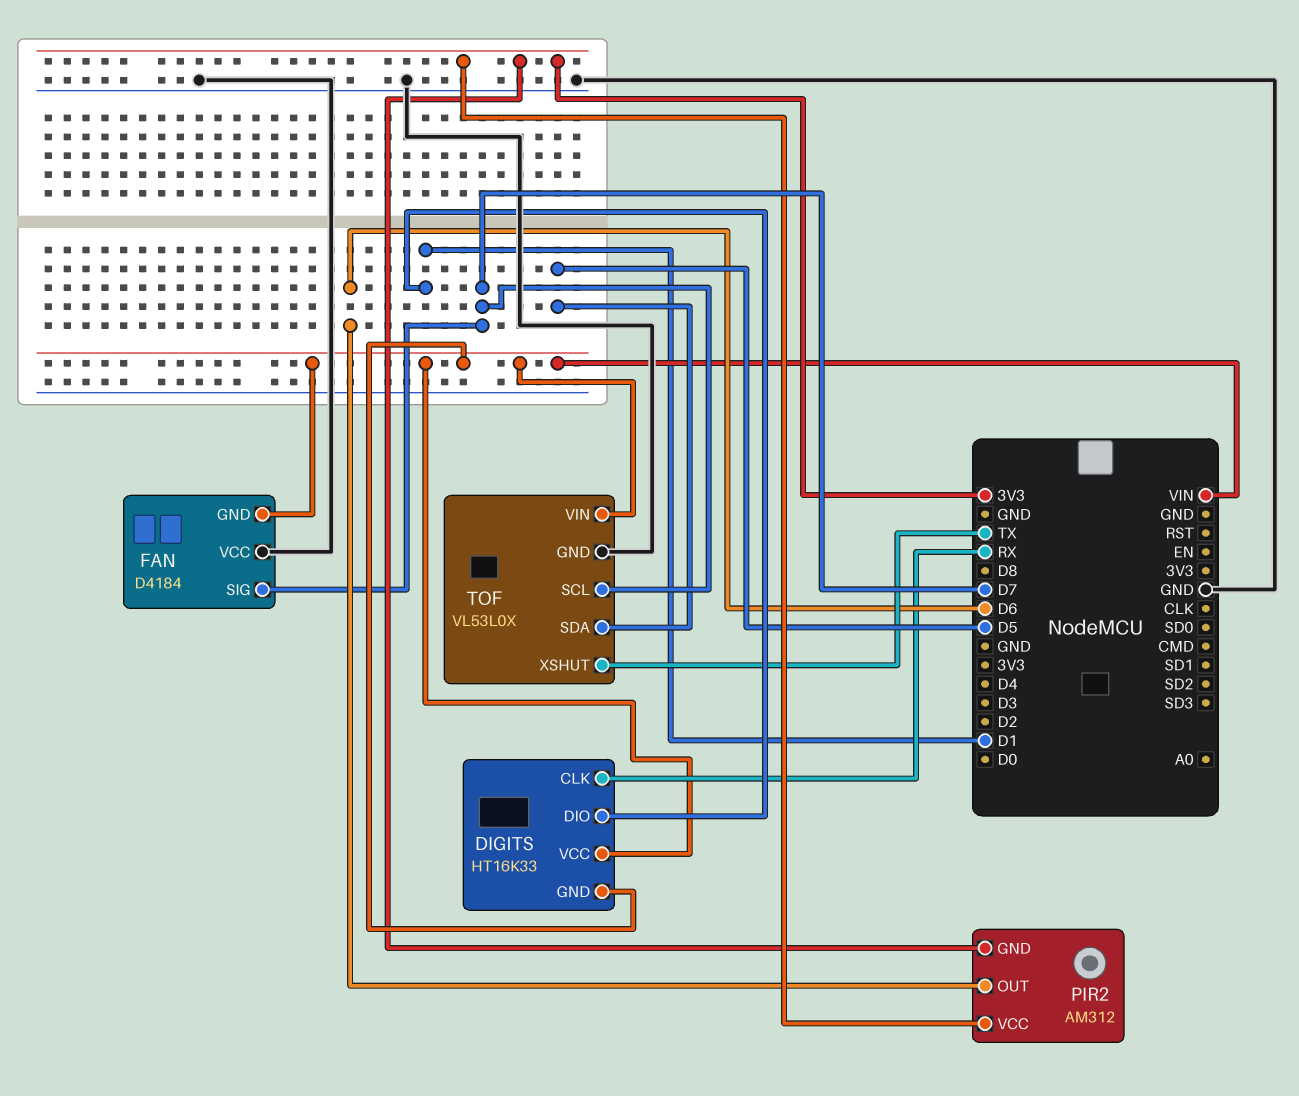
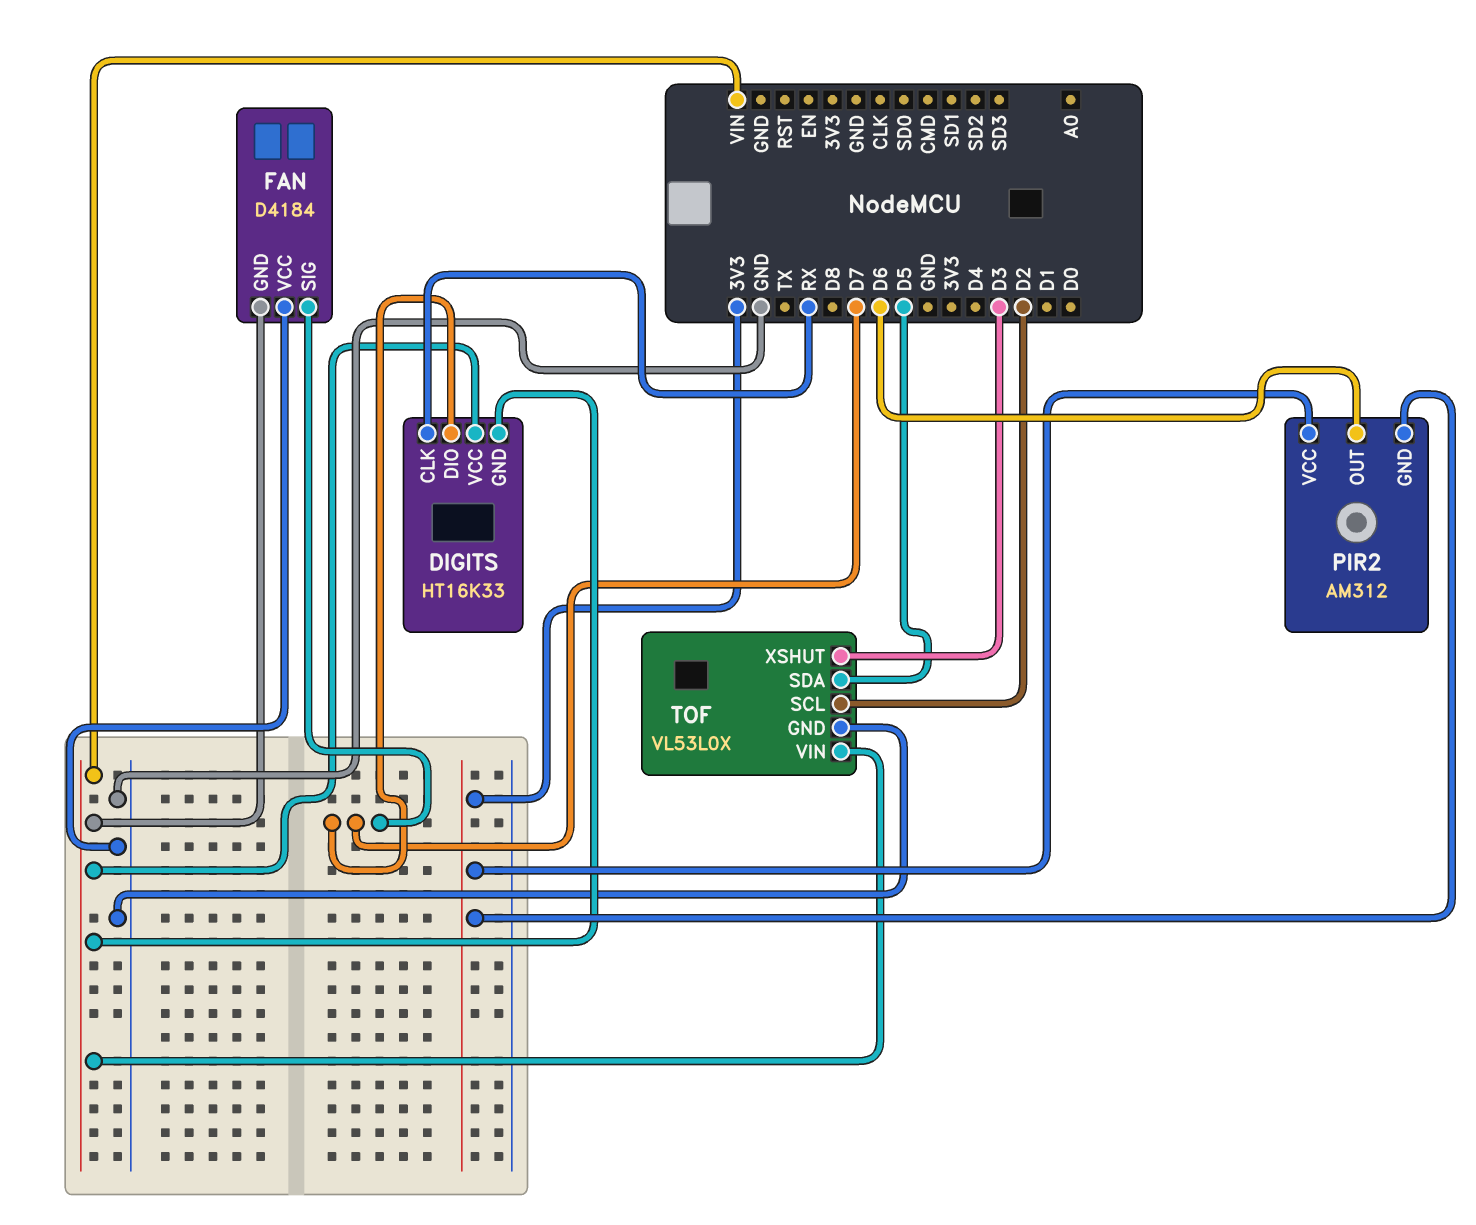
DIGITS pin DIO: D1 -> D7
TOF pin SCL: D7 -> D2
TOF pin XSHUT: TX -> D3

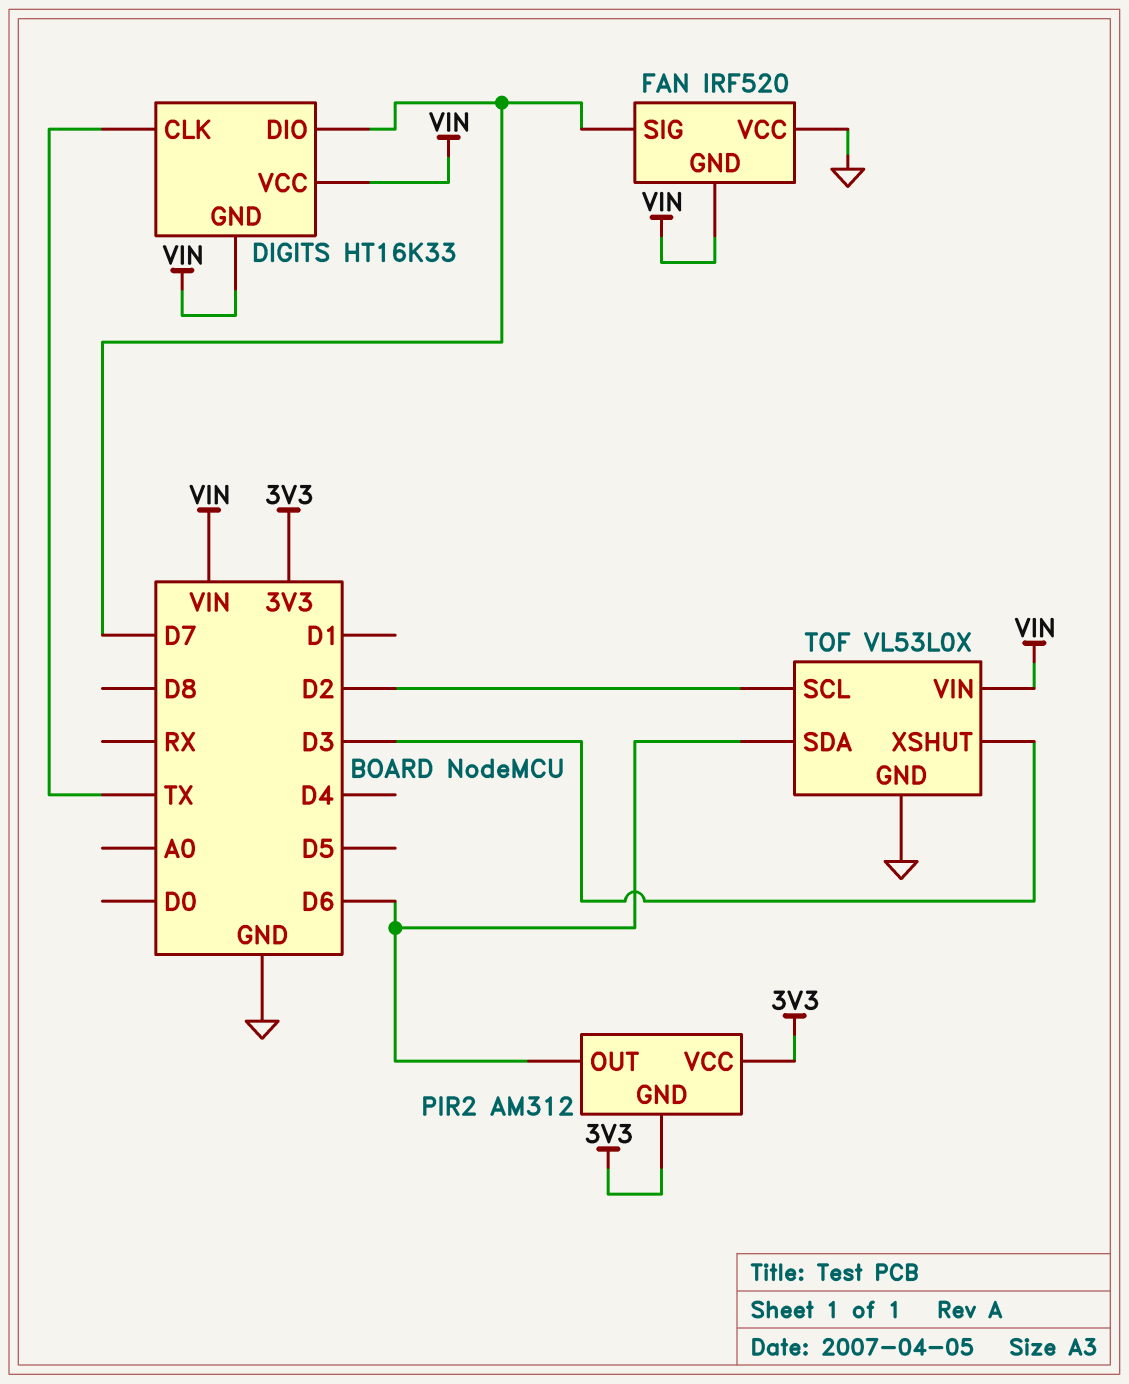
DIGITS pin CLK: RX -> TX
FAN: D4184 -> IRF520
TOF pin SDA: D5 -> D6

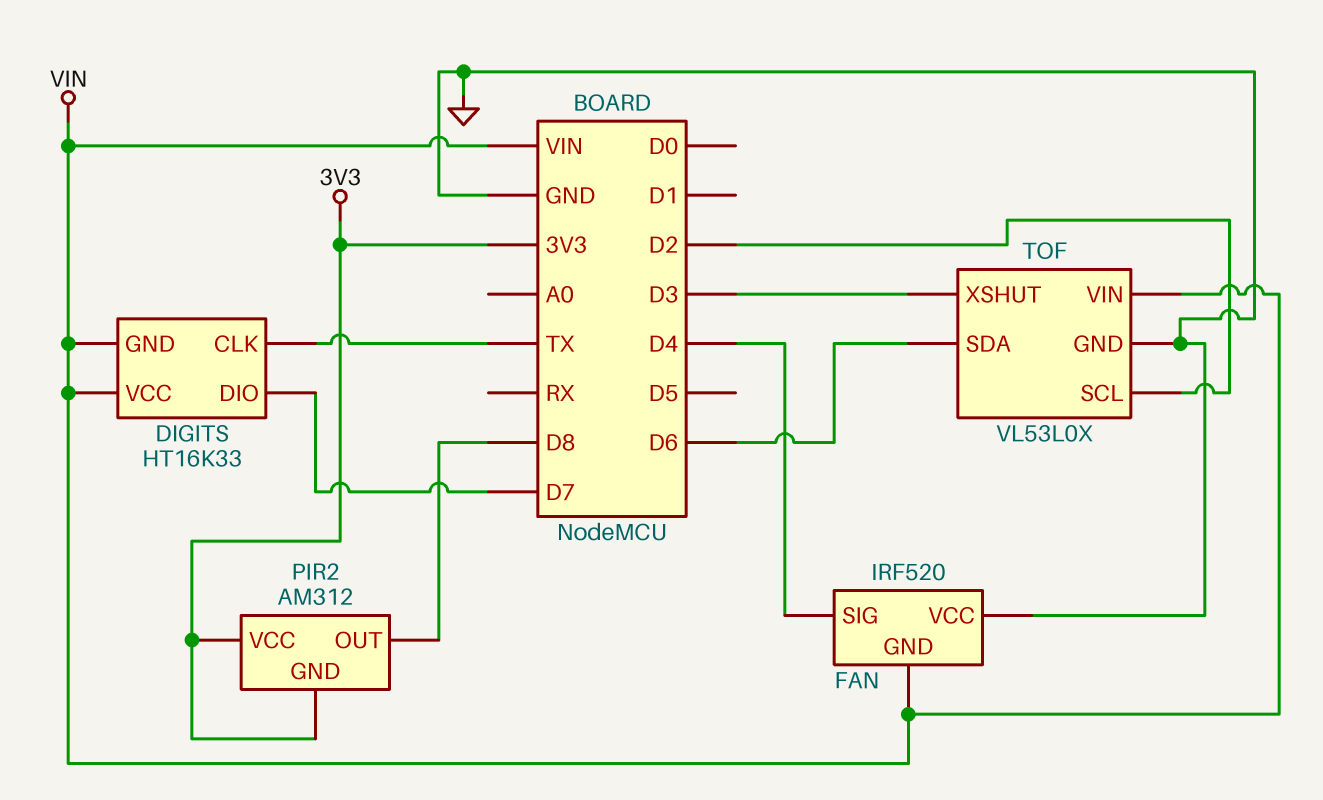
FAN pin SIG: D7 -> D4
PIR2 pin OUT: D6 -> D8

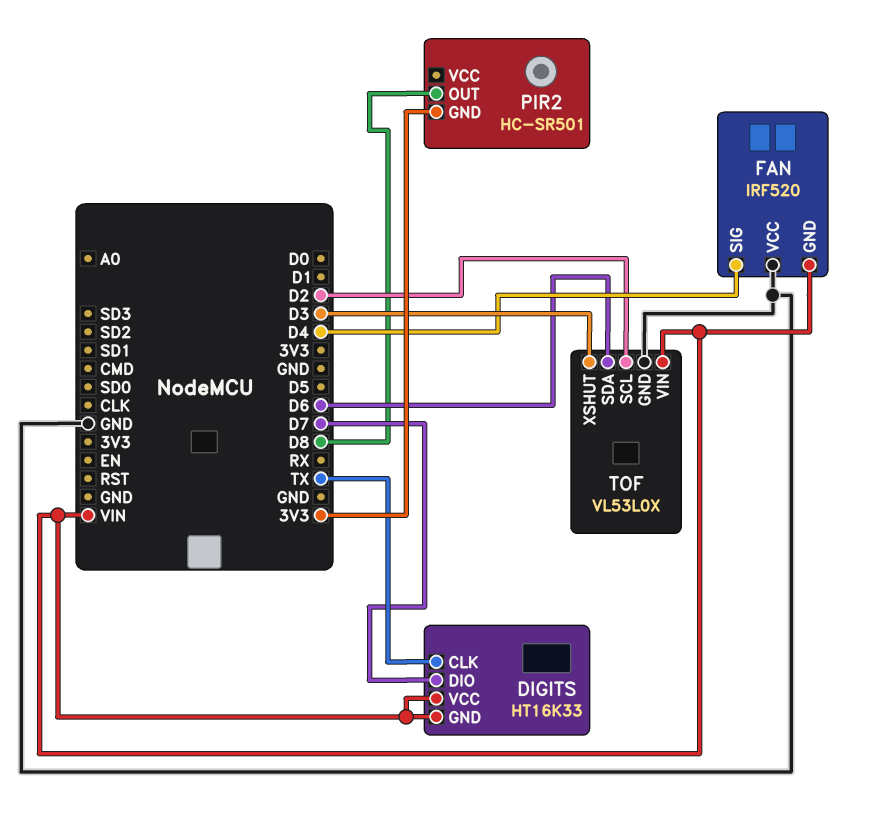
PIR2: AM312 -> HC-SR501
PIR2 pin VCC: 3V3 -> none

